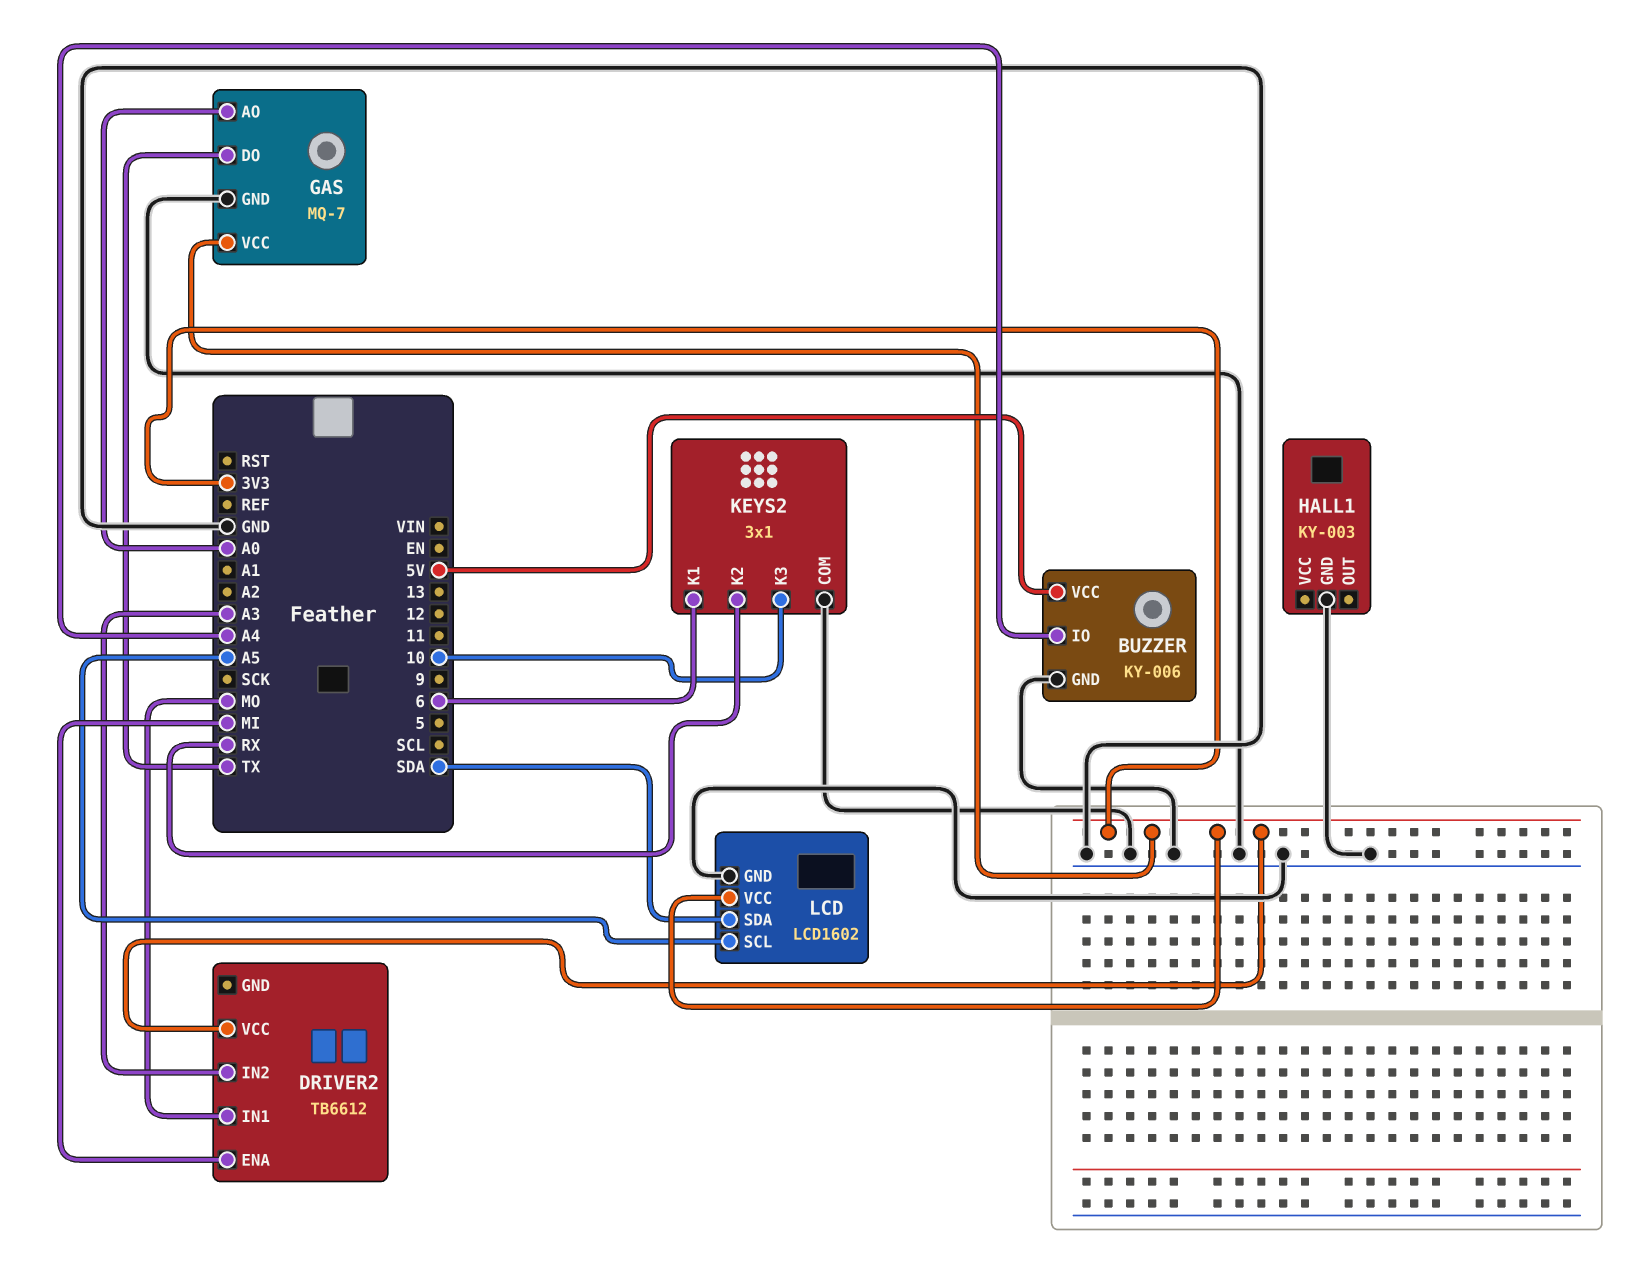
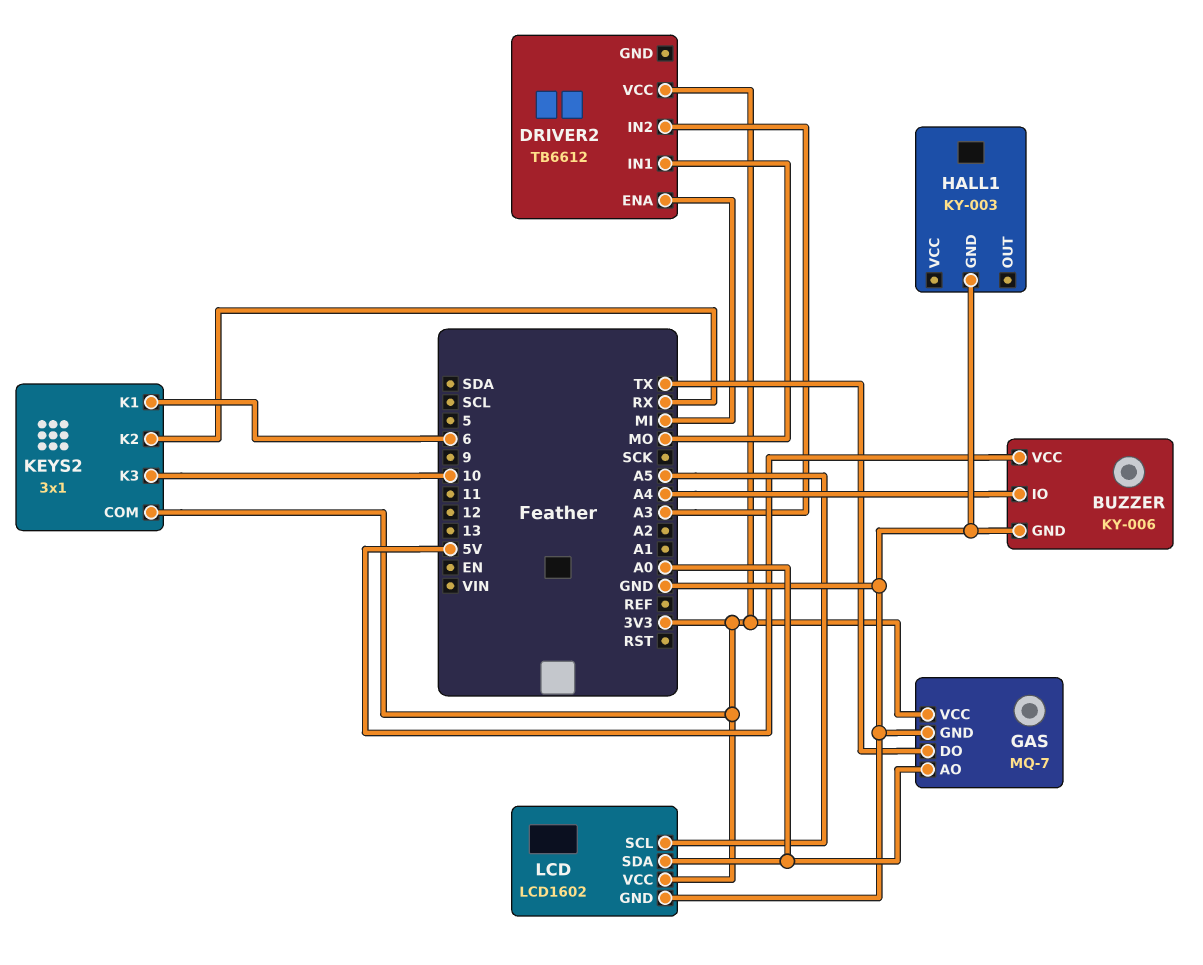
KEYS2 pin COM: GND -> 3V3
LCD pin SDA: SDA -> A0

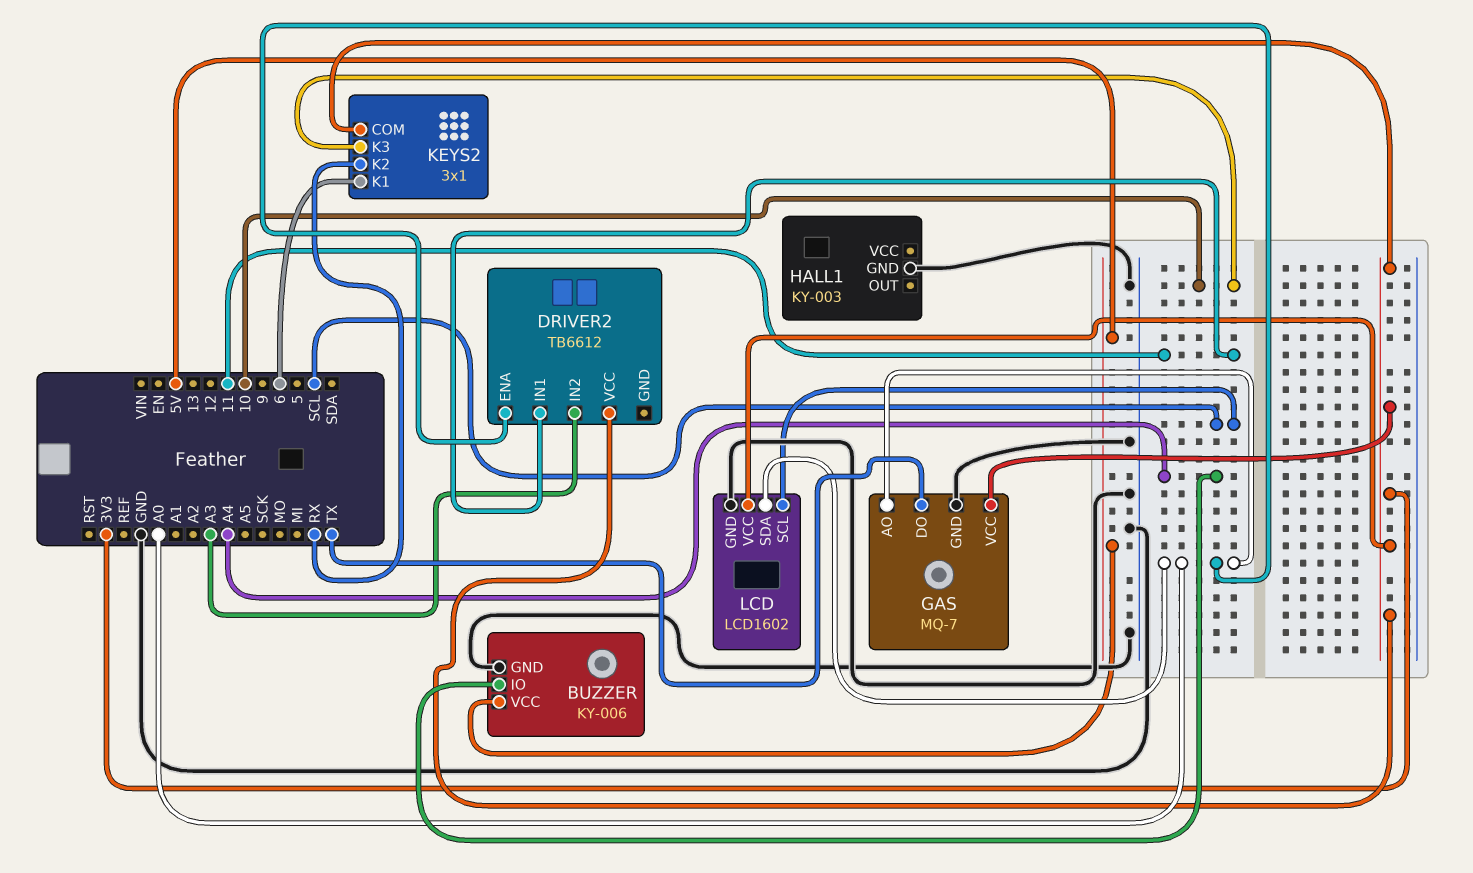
DRIVER2 pin ENA: MI -> A0
DRIVER2 pin IN1: MO -> 11
LCD pin SCL: A5 -> SCL

